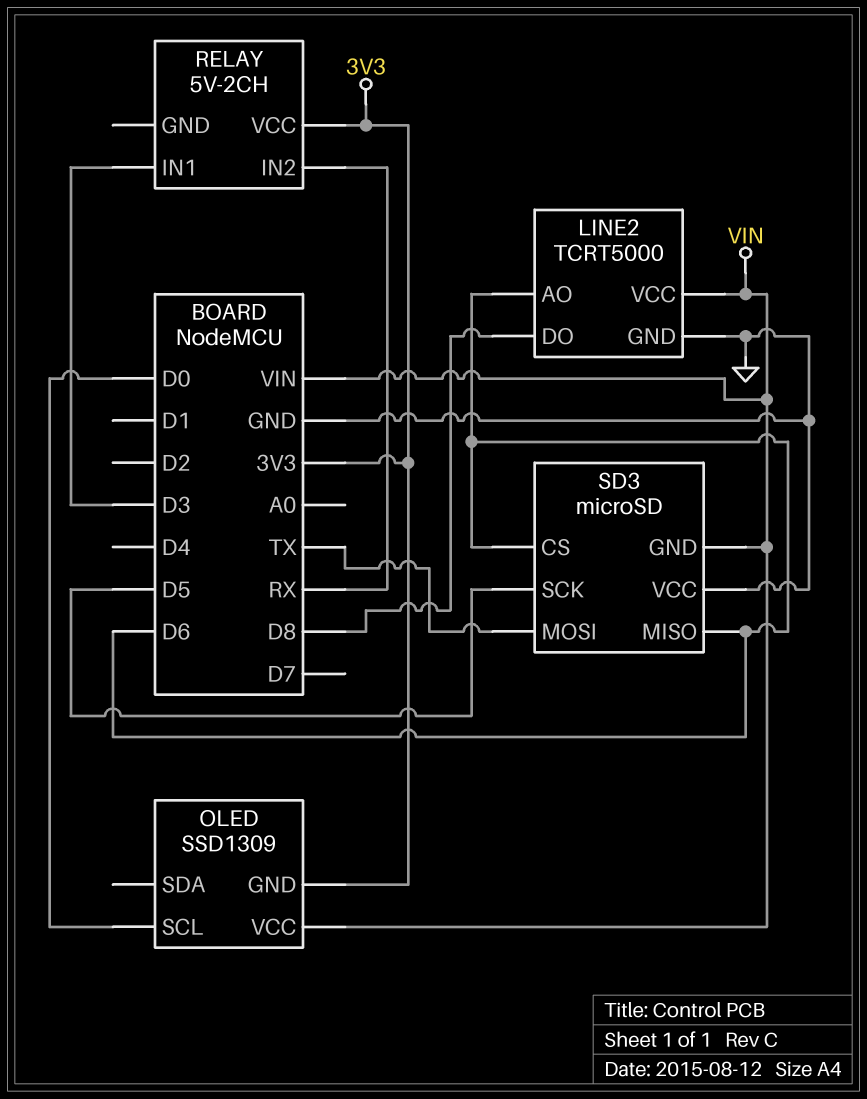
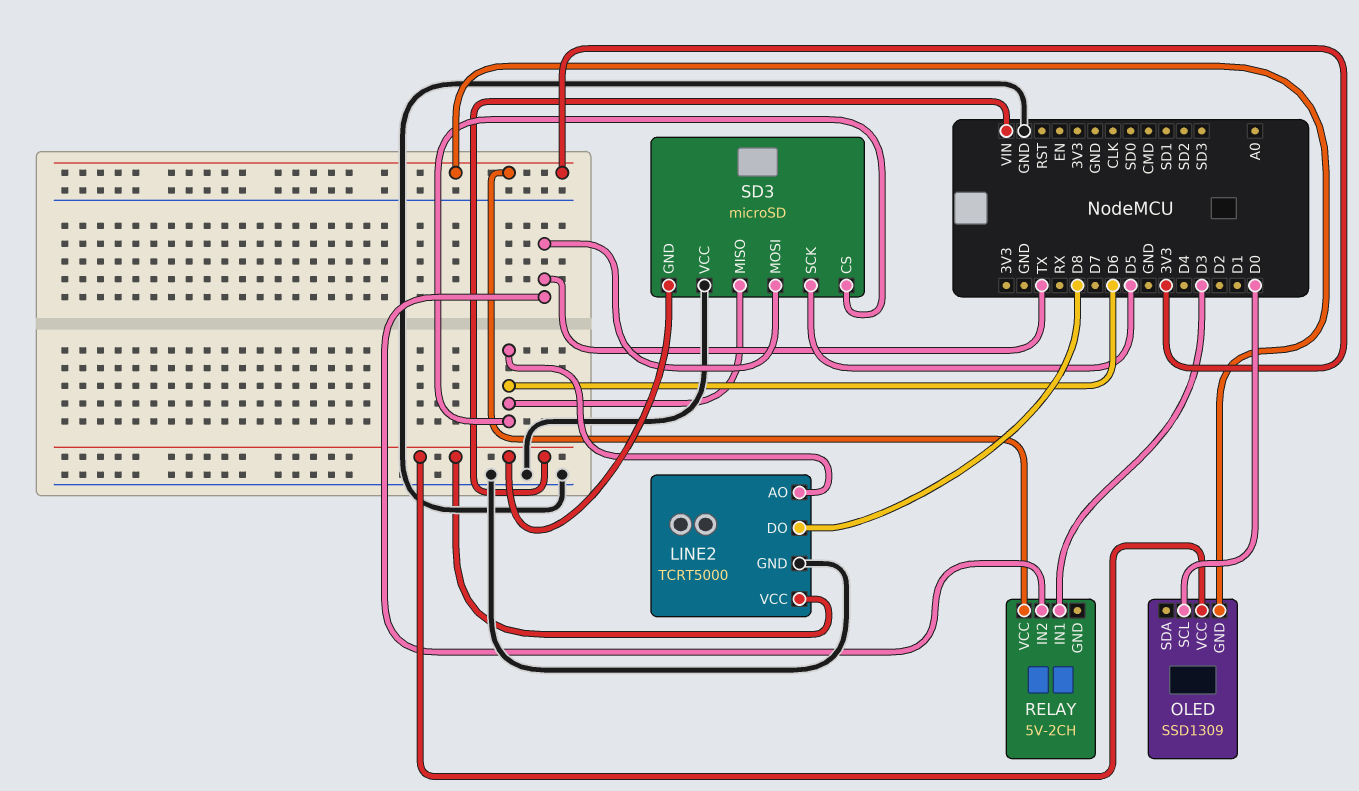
RELAY pin IN2: RX -> TX

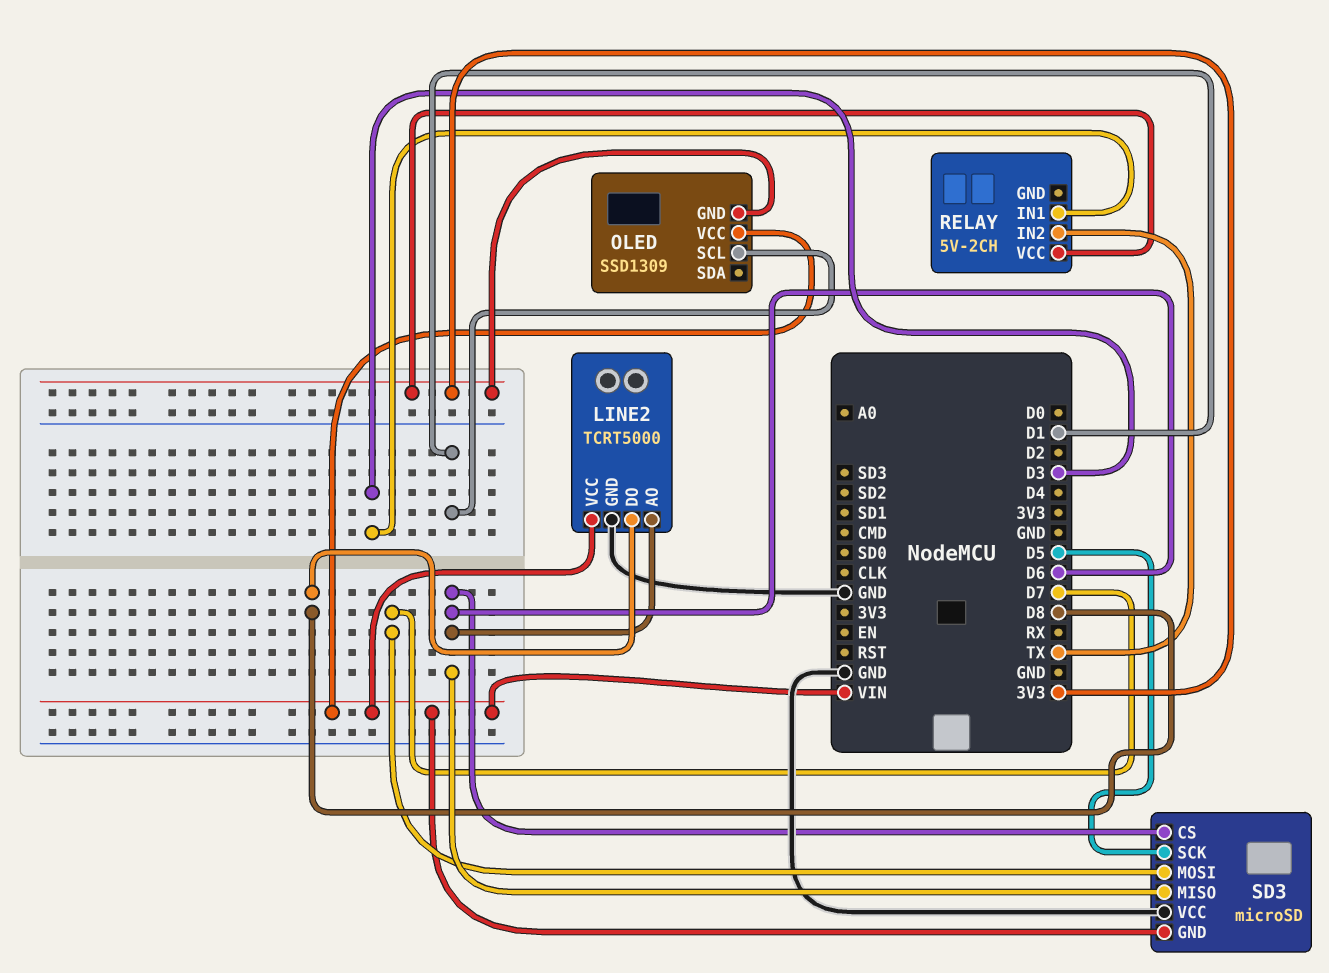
OLED pin SCL: D0 -> D1
SD3 pin MOSI: TX -> D7

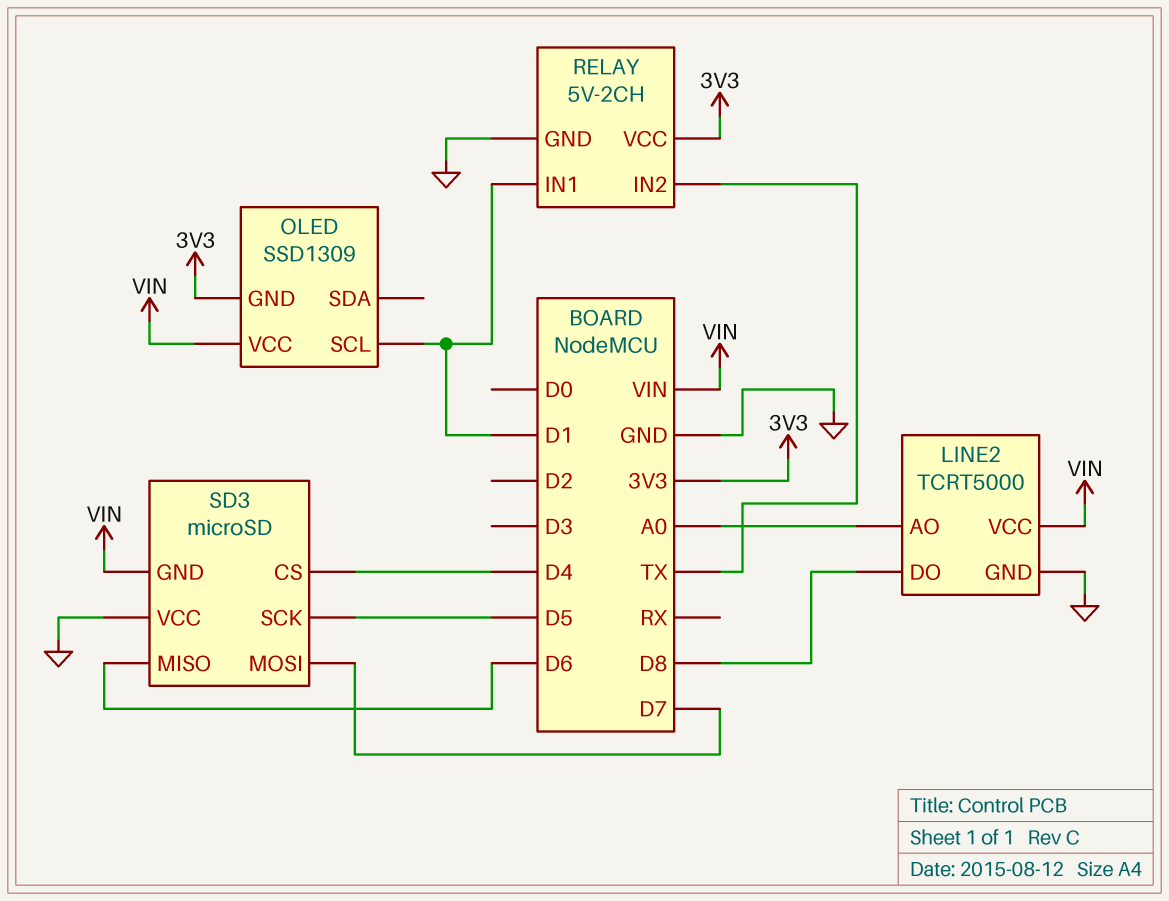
LINE2 pin AO: D6 -> A0
RELAY pin GND: none -> GND
RELAY pin IN1: D3 -> D1
SD3 pin CS: D6 -> D4

